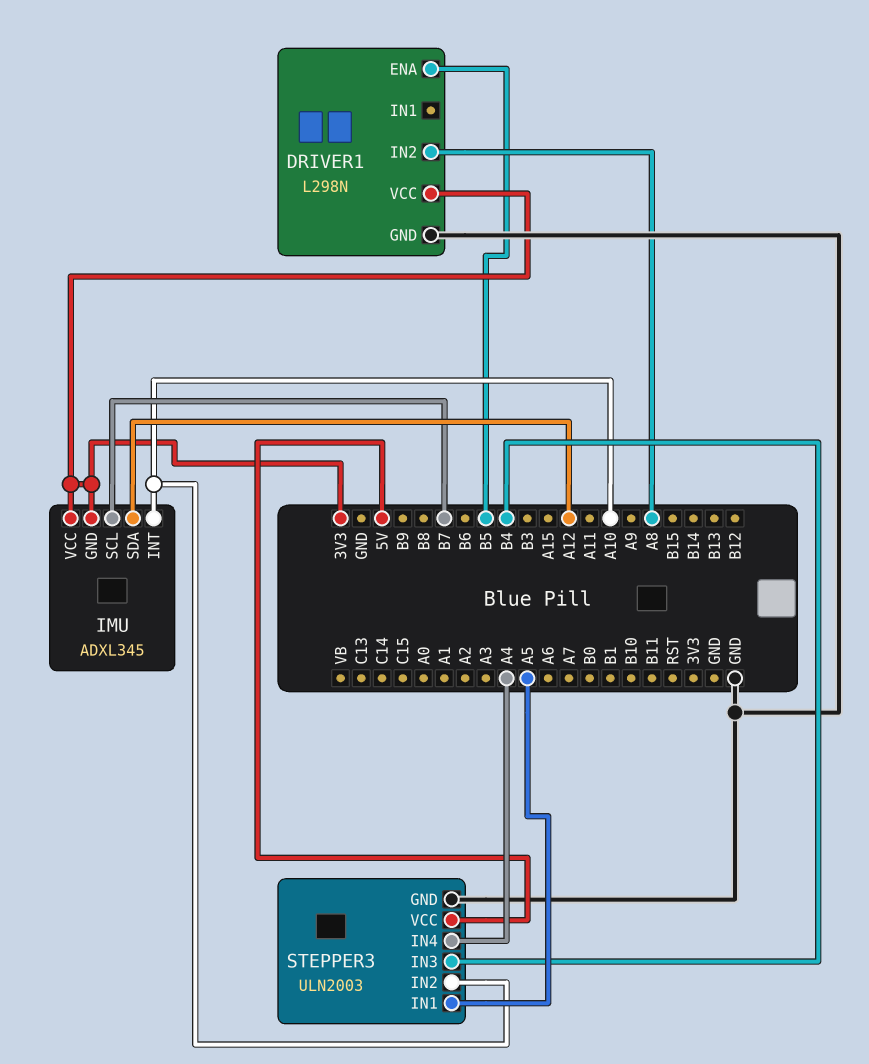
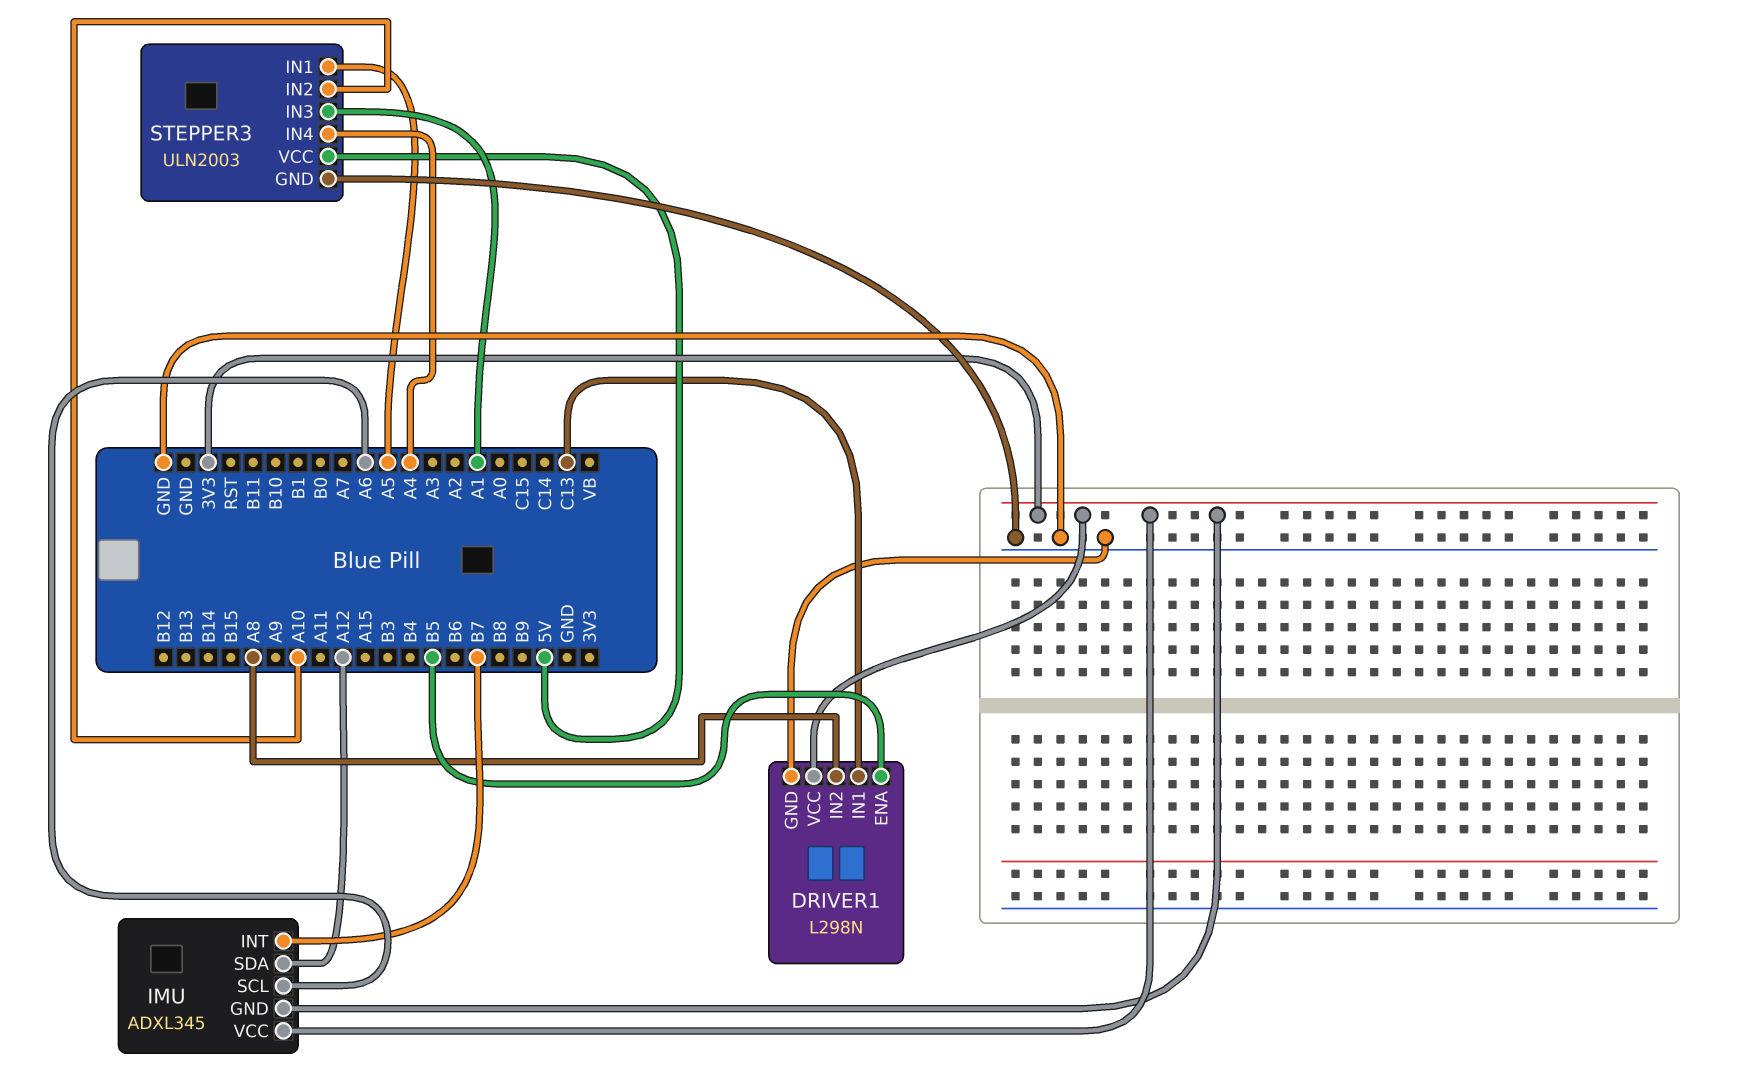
DRIVER1 pin IN1: none -> C13
IMU pin INT: A10 -> B7
IMU pin SCL: B7 -> A6
STEPPER3 pin IN3: B4 -> A1

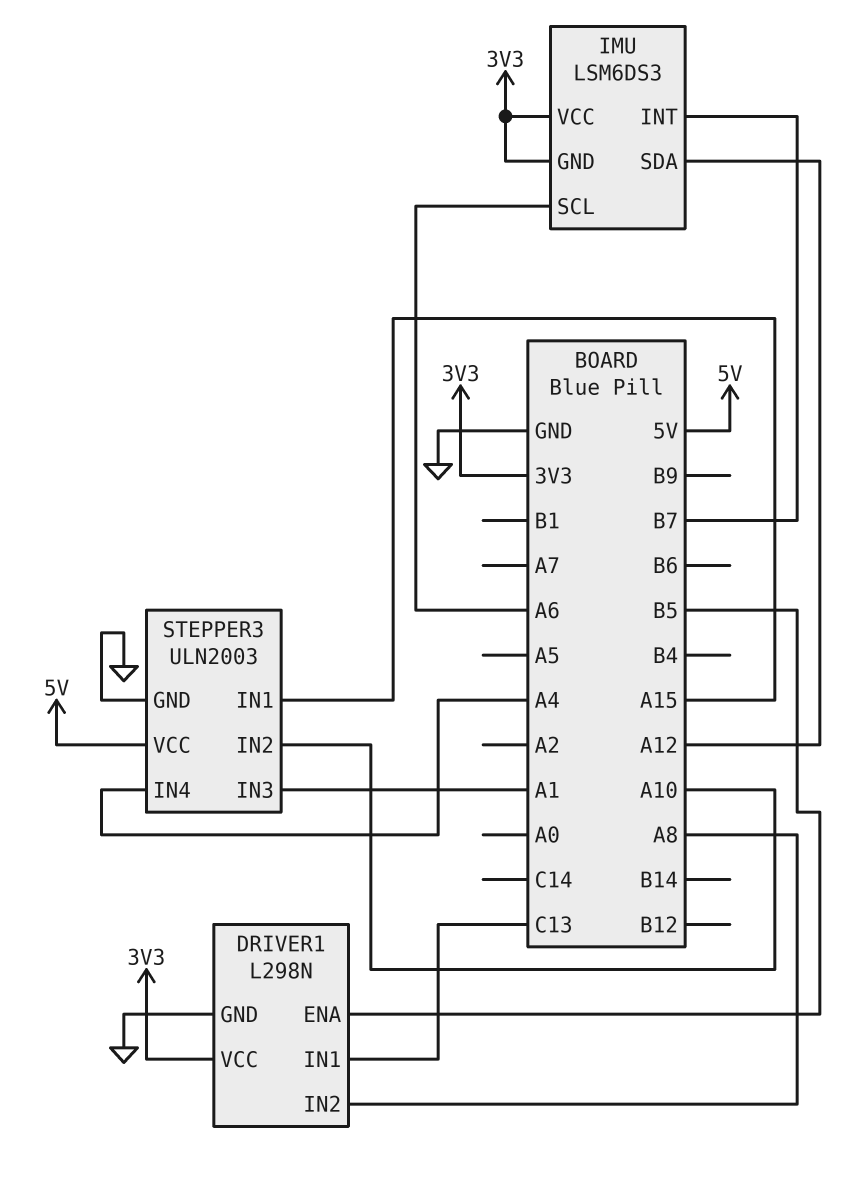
IMU: ADXL345 -> LSM6DS3
STEPPER3 pin IN1: A5 -> A15

